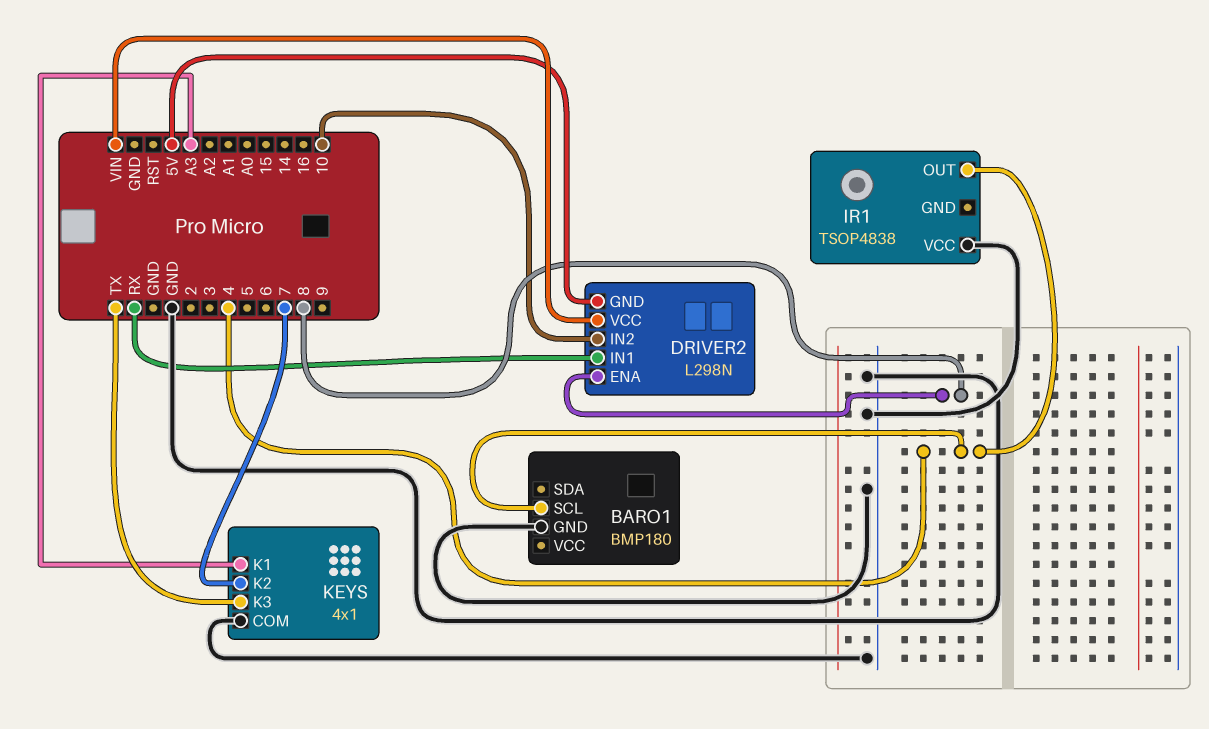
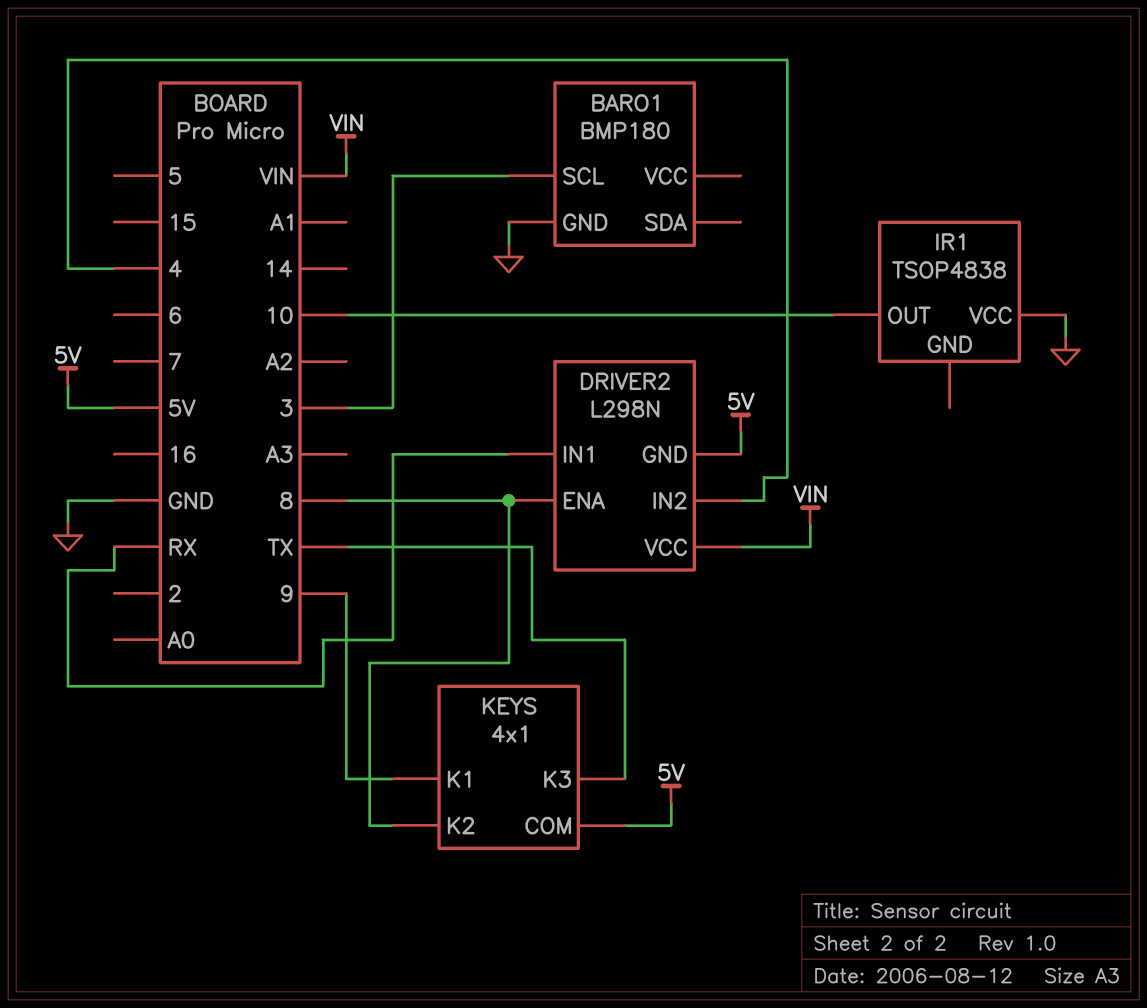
BARO1 pin SCL: 4 -> 3
DRIVER2 pin IN2: 10 -> 4
IR1 pin OUT: 4 -> 10
KEYS pin COM: GND -> 5V
KEYS pin K1: A3 -> 9
KEYS pin K2: 7 -> 8

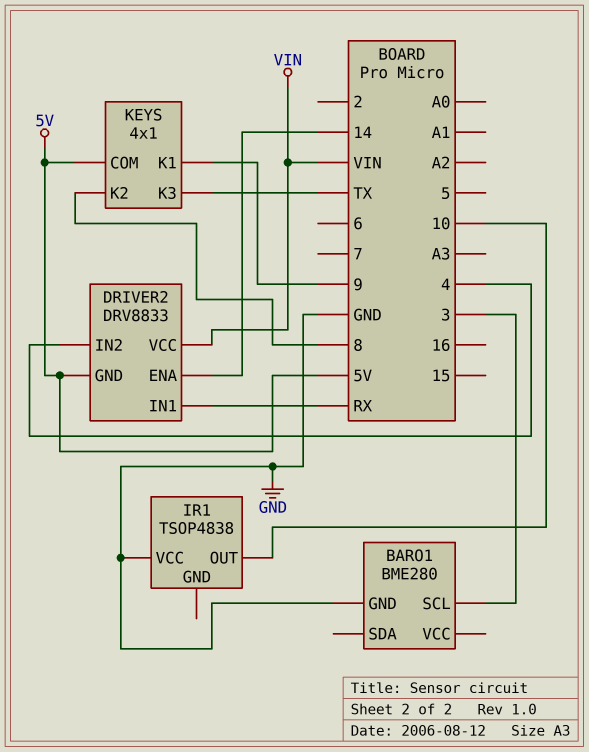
BARO1: BMP180 -> BME280
DRIVER2: L298N -> DRV8833
DRIVER2 pin ENA: 8 -> 14

